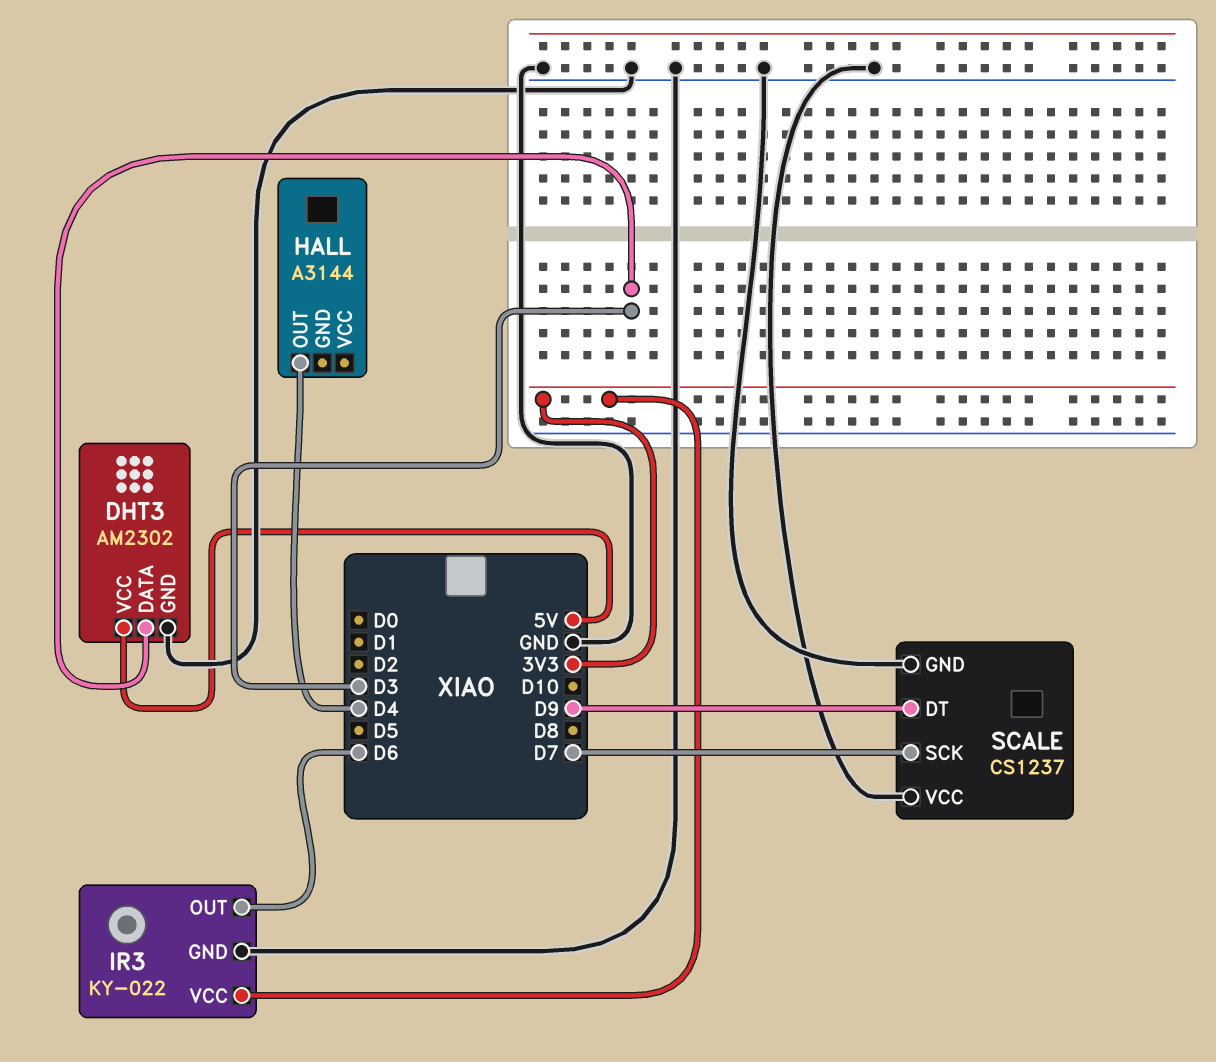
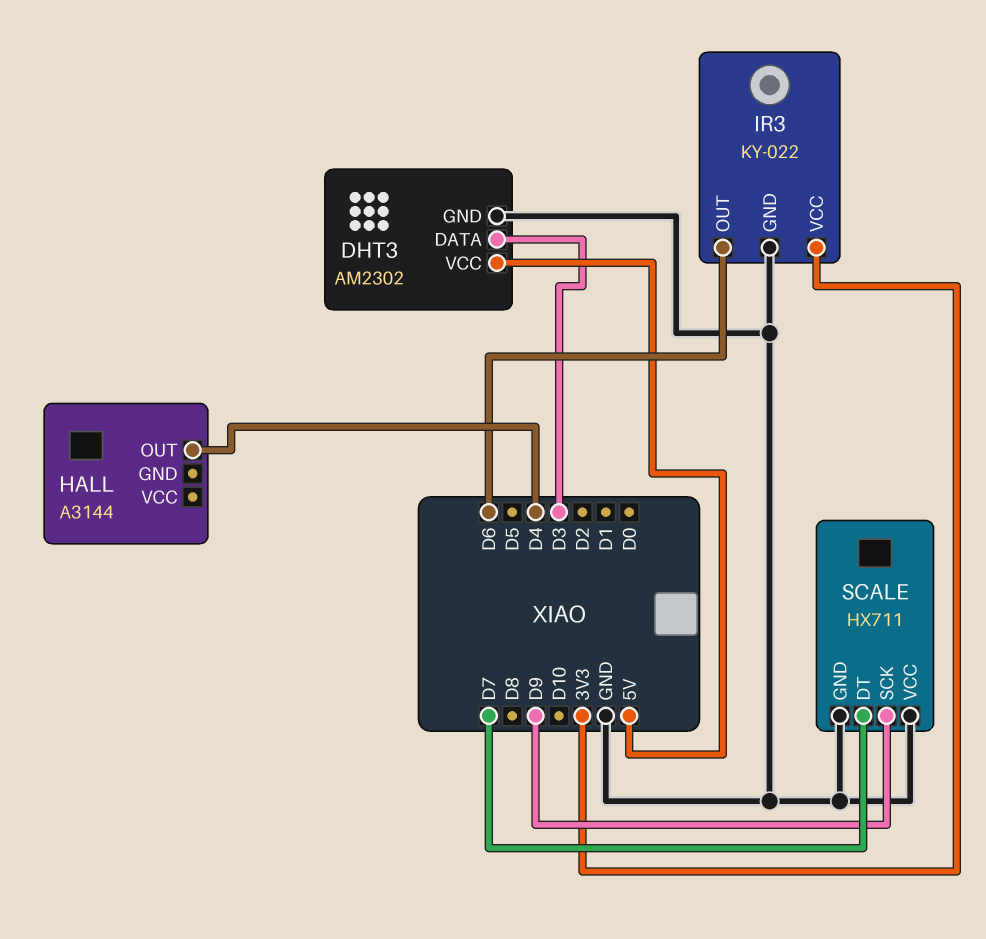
SCALE: CS1237 -> HX711
SCALE pin DT: D9 -> D7
SCALE pin SCK: D7 -> D9

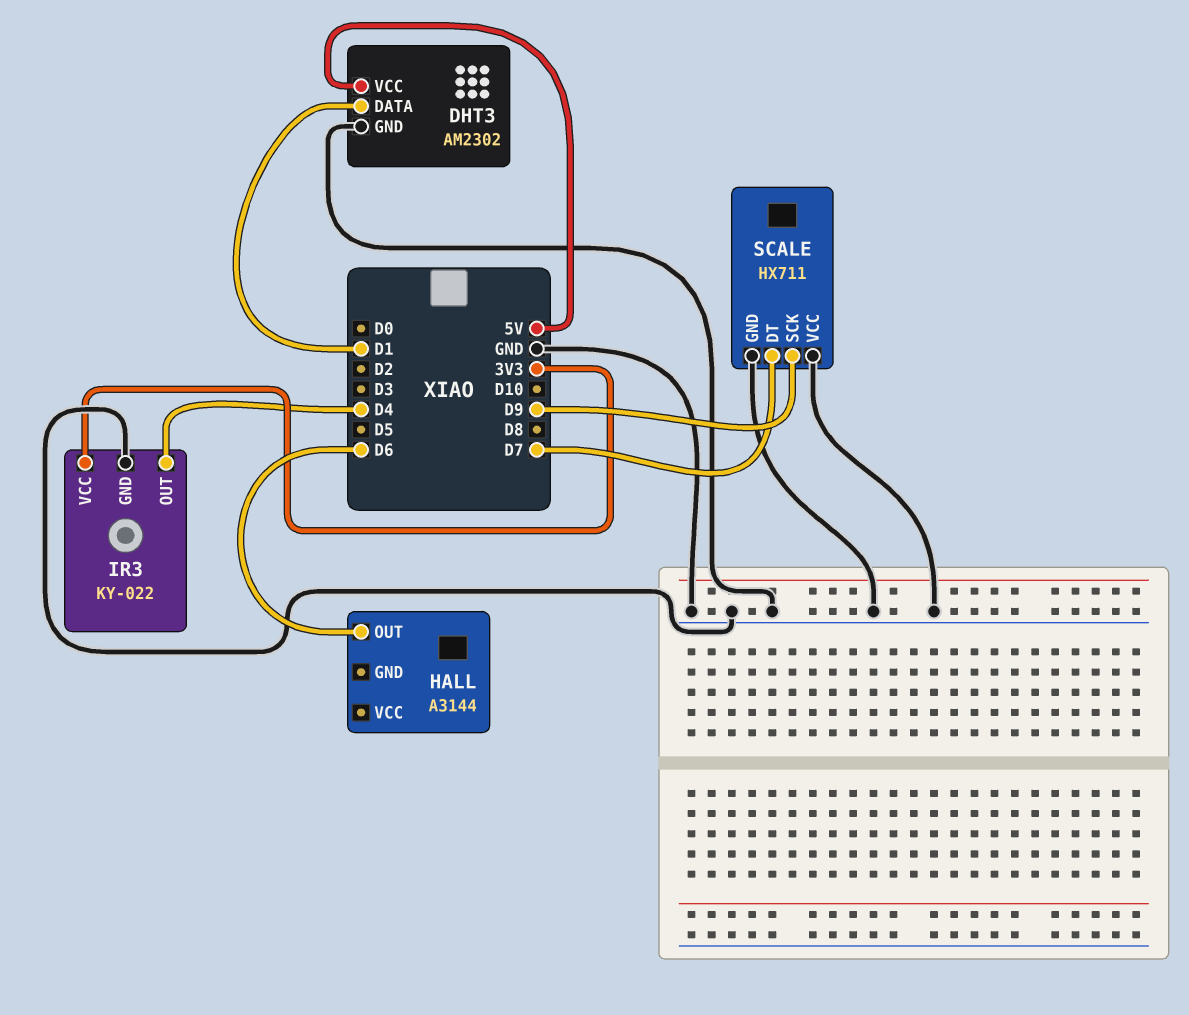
DHT3 pin DATA: D3 -> D1
HALL pin OUT: D4 -> D6
IR3 pin OUT: D6 -> D4

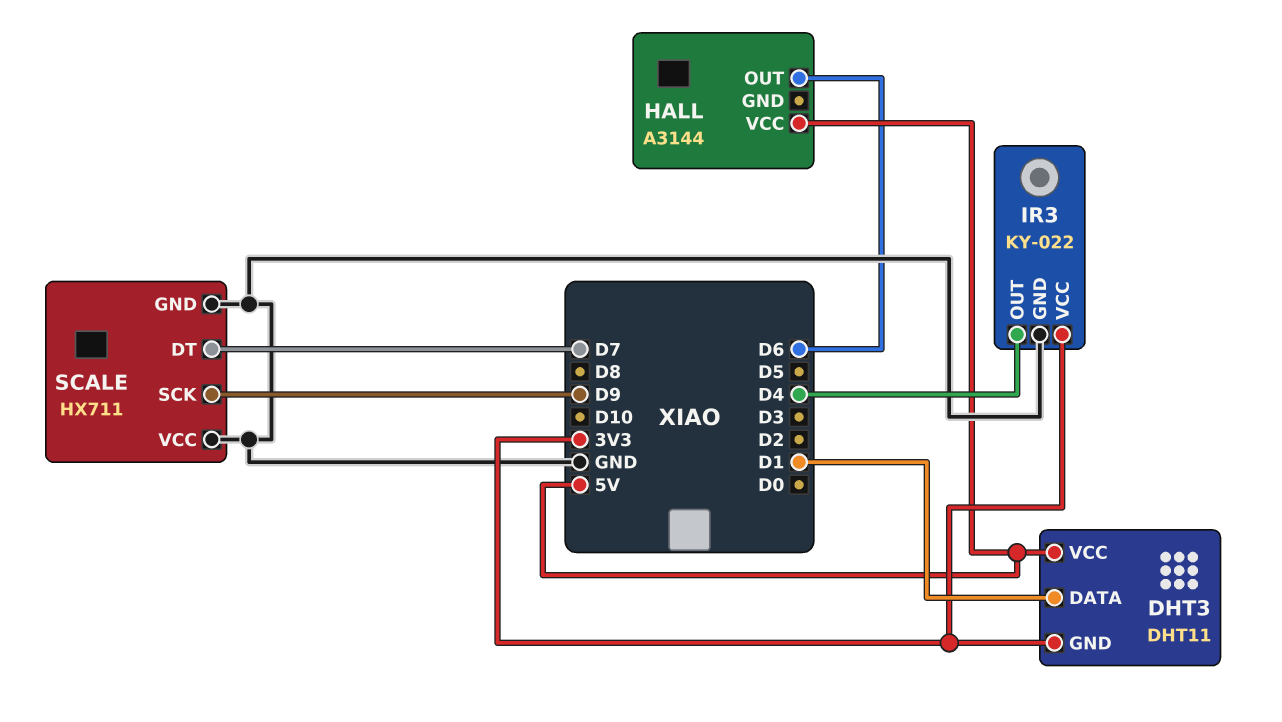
DHT3: AM2302 -> DHT11
DHT3 pin GND: GND -> 3V3
HALL pin VCC: none -> 5V

